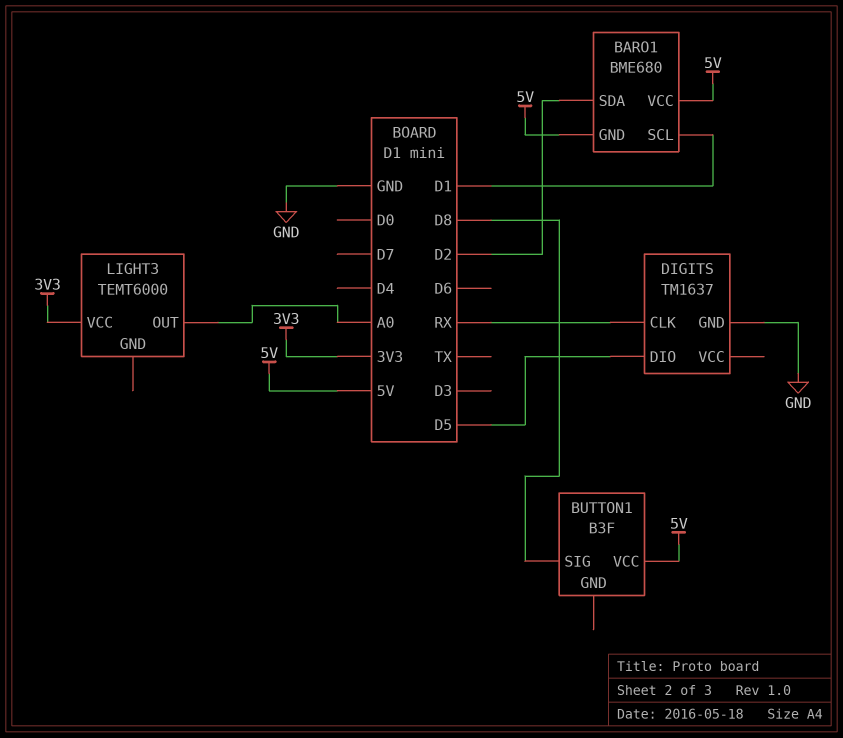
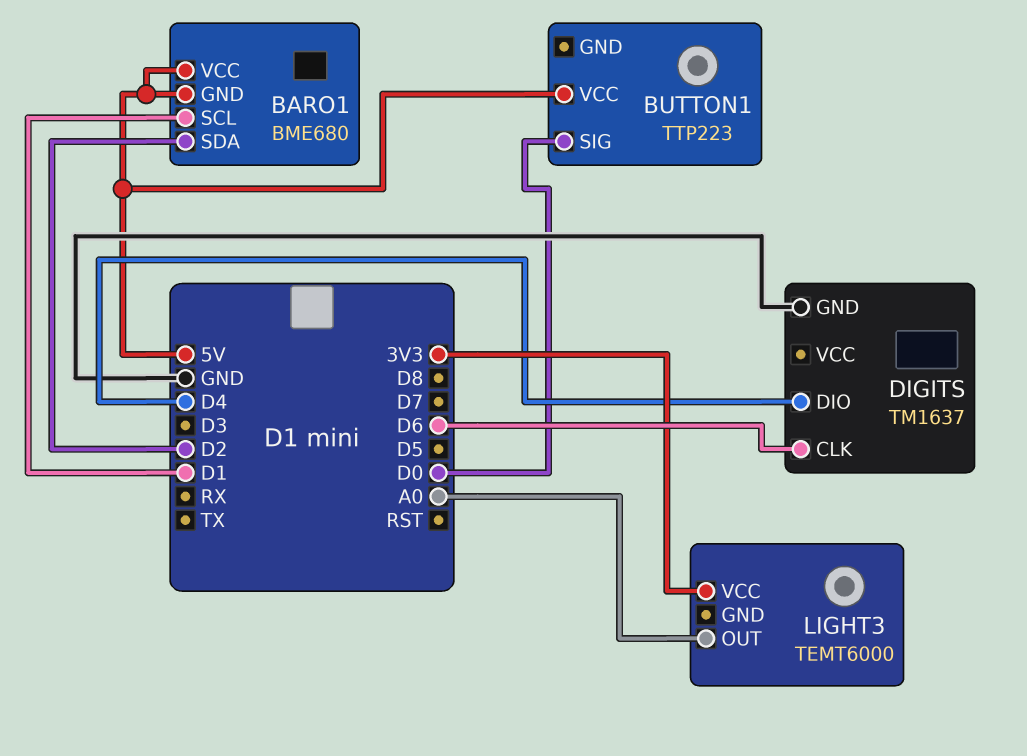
BUTTON1: B3F -> TTP223
BUTTON1 pin SIG: D8 -> D0
DIGITS pin CLK: RX -> D6
DIGITS pin DIO: D5 -> D4

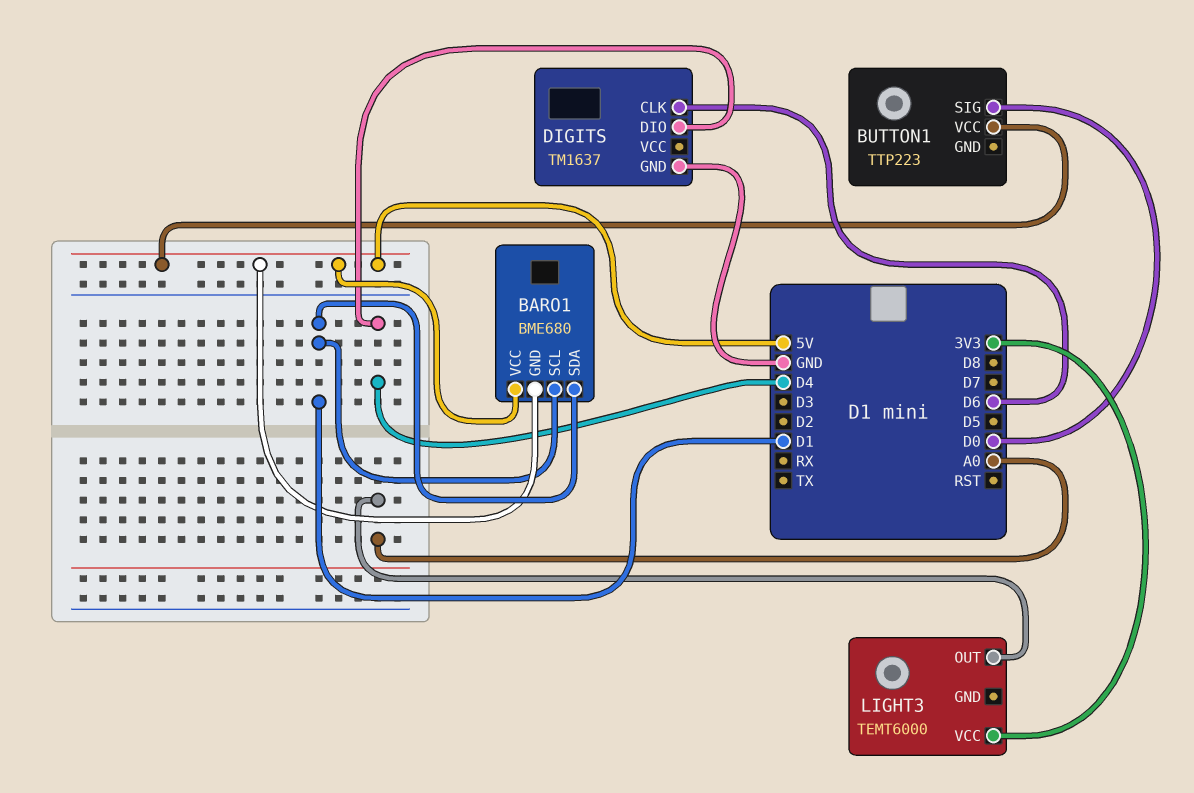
BARO1 pin SDA: D2 -> D1

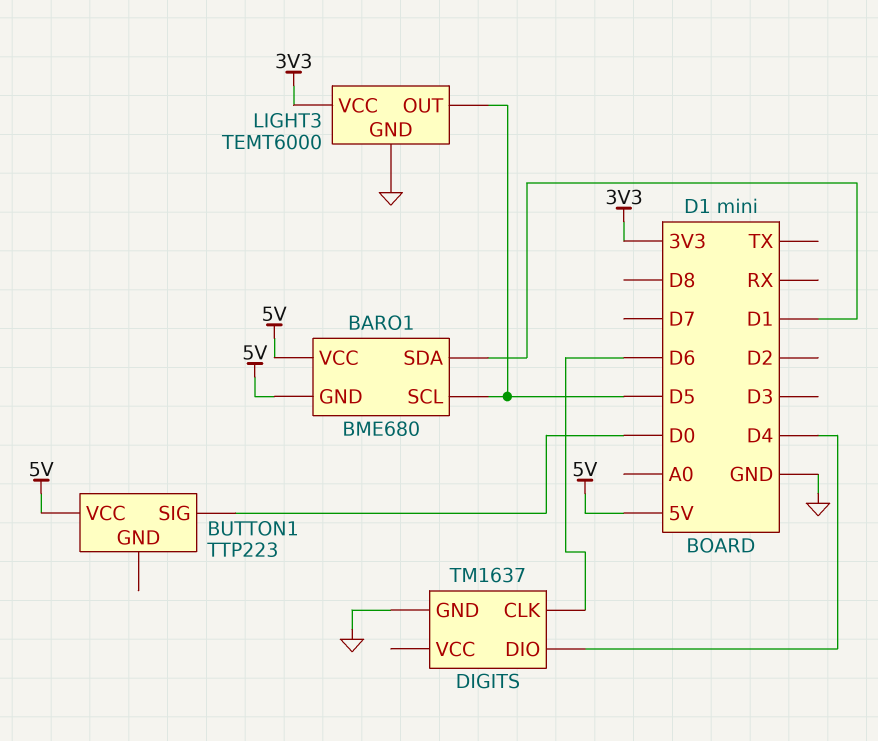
BARO1 pin SCL: D1 -> D5
LIGHT3 pin GND: none -> GND
LIGHT3 pin OUT: A0 -> D5

